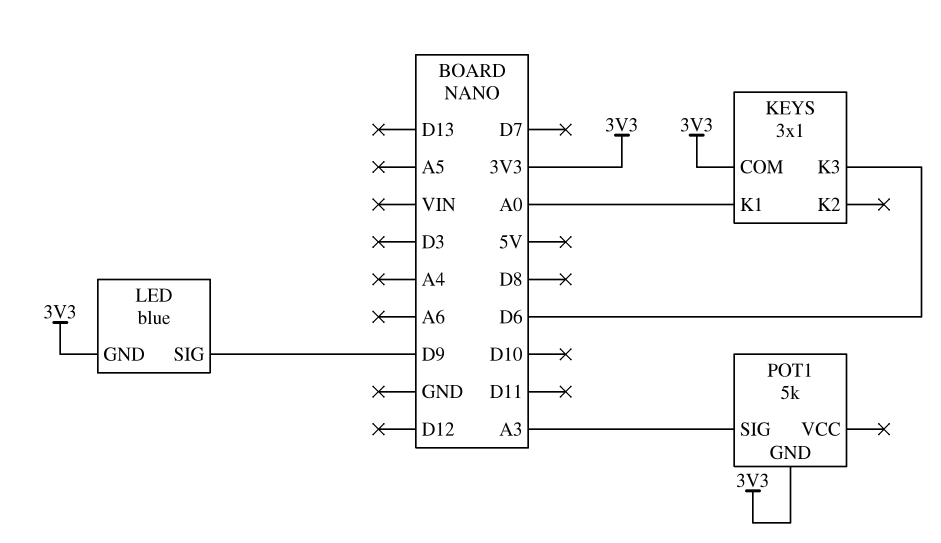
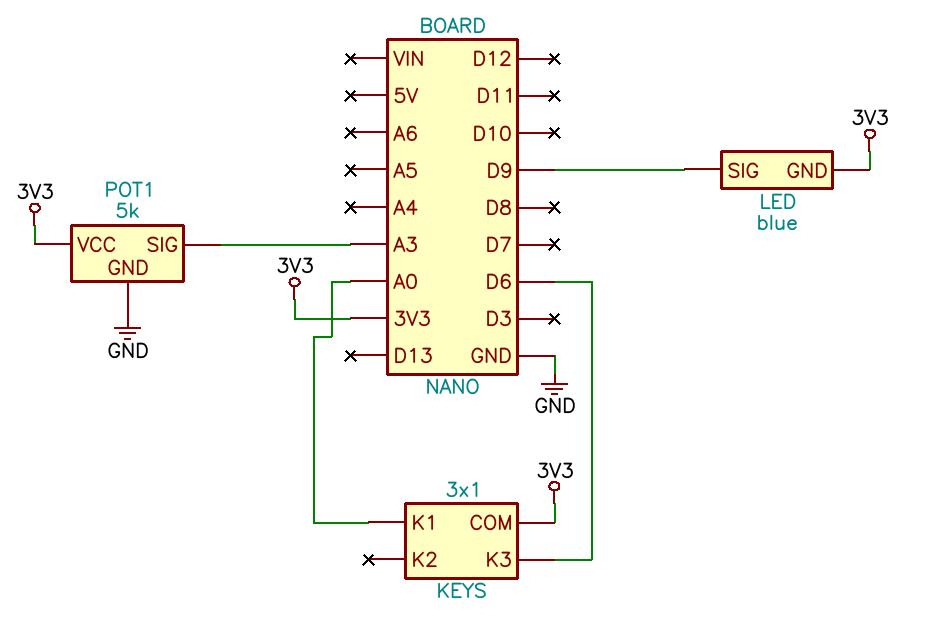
POT1 pin GND: 3V3 -> GND
POT1 pin VCC: none -> 3V3

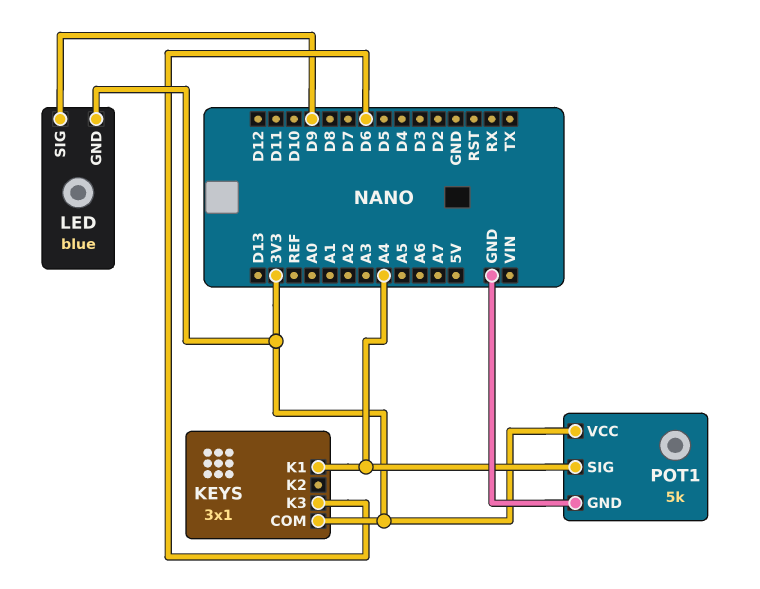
KEYS pin K1: A0 -> A4
POT1 pin SIG: A3 -> A4

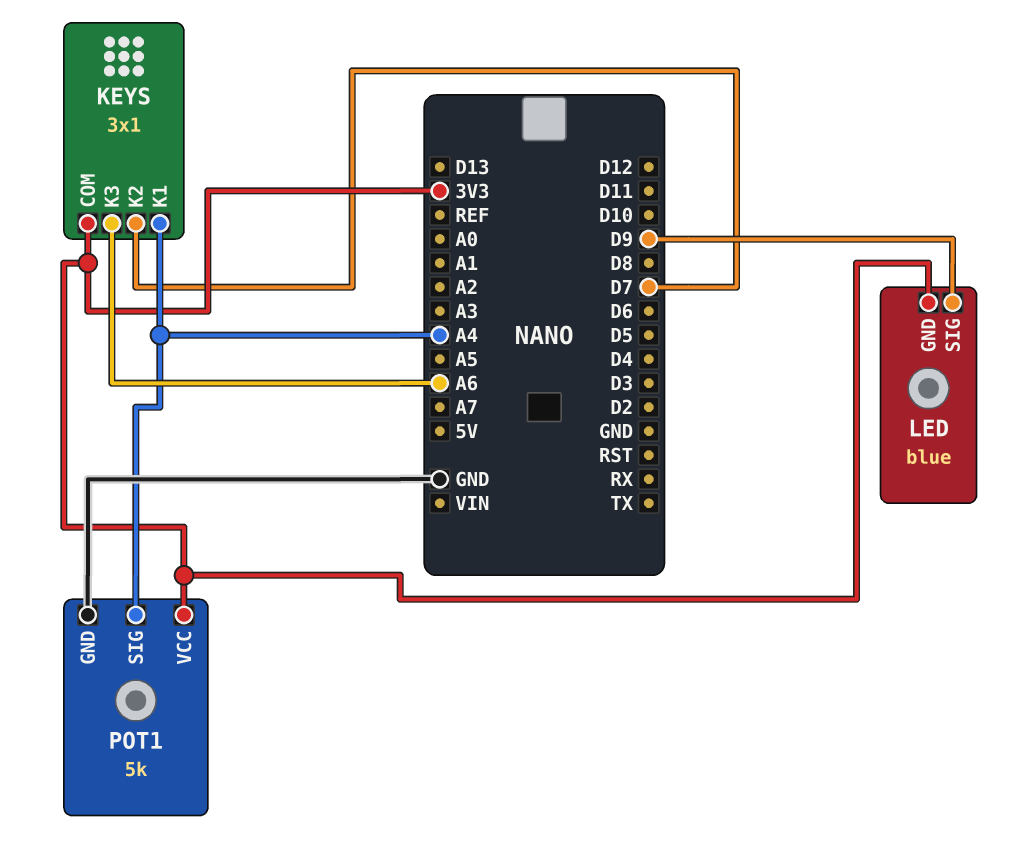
KEYS pin K2: none -> D7
KEYS pin K3: D6 -> A6

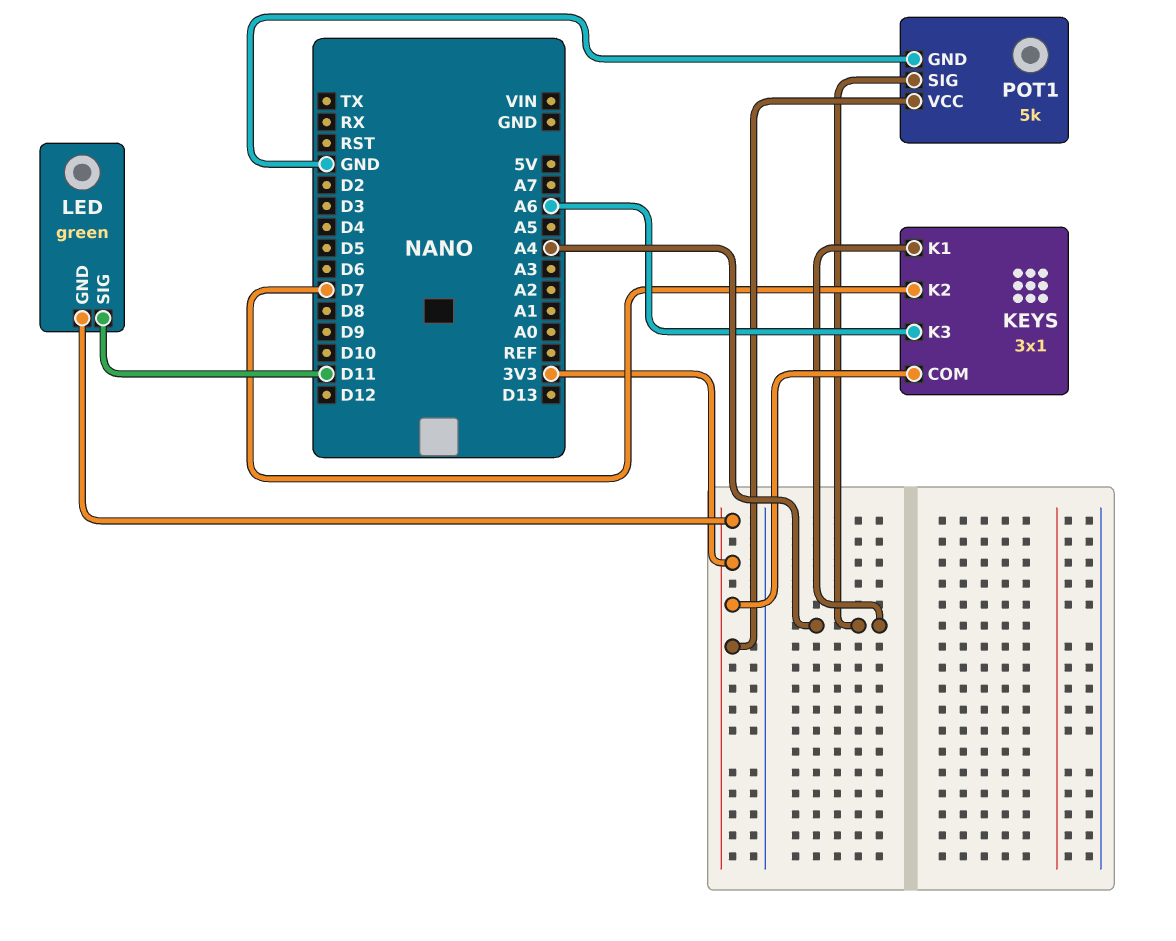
LED: blue -> green
LED pin SIG: D9 -> D11

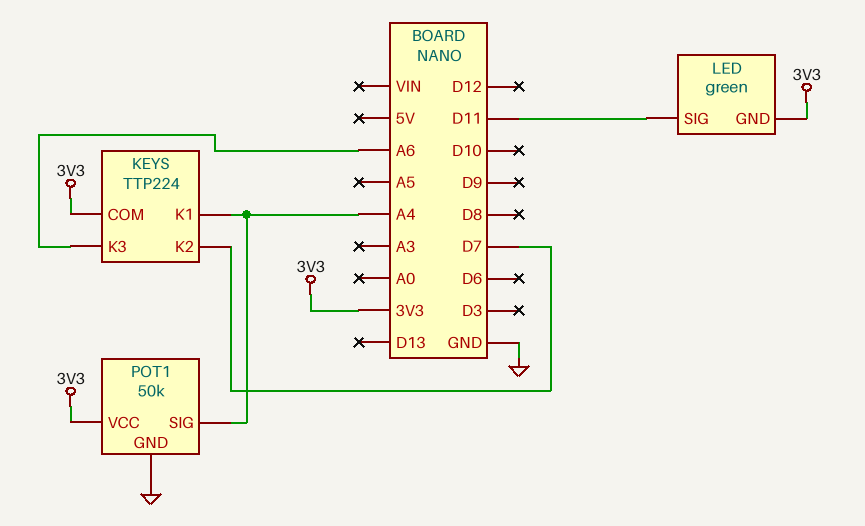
KEYS: 3x1 -> TTP224
POT1: 5k -> 50k

